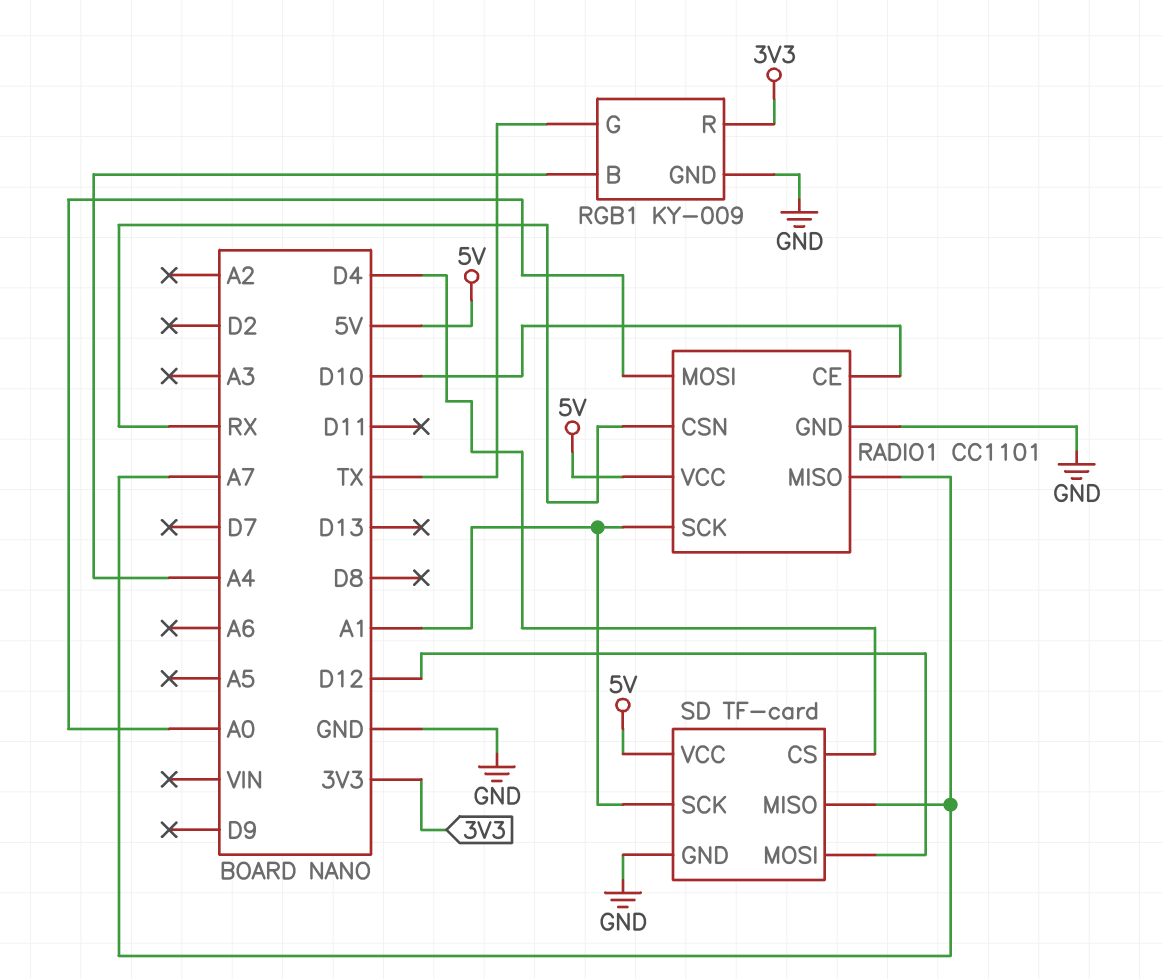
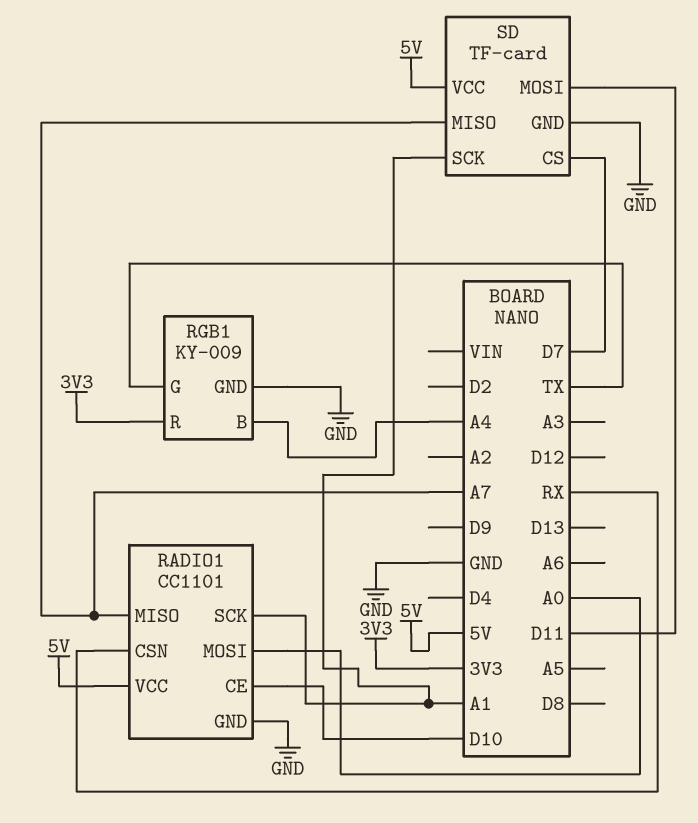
SD pin CS: D4 -> D7
SD pin MOSI: D12 -> D11

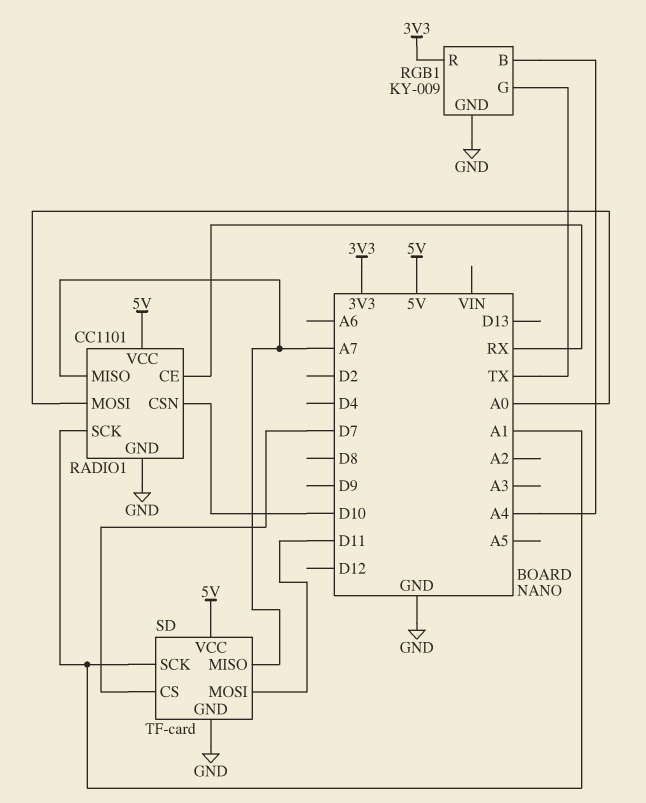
RADIO1 pin CE: D10 -> RX
RADIO1 pin CSN: RX -> D10

